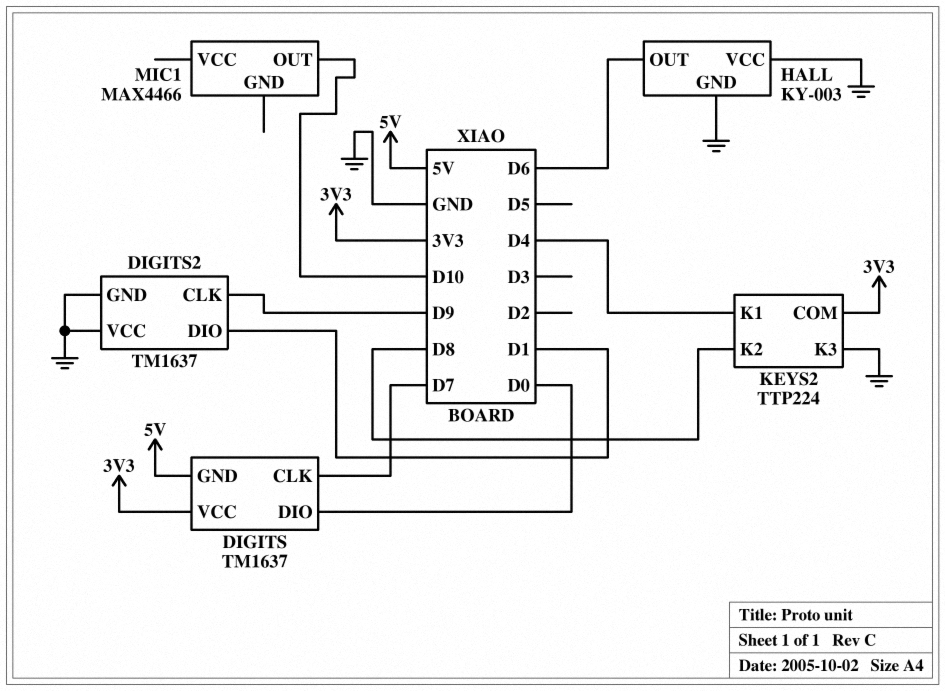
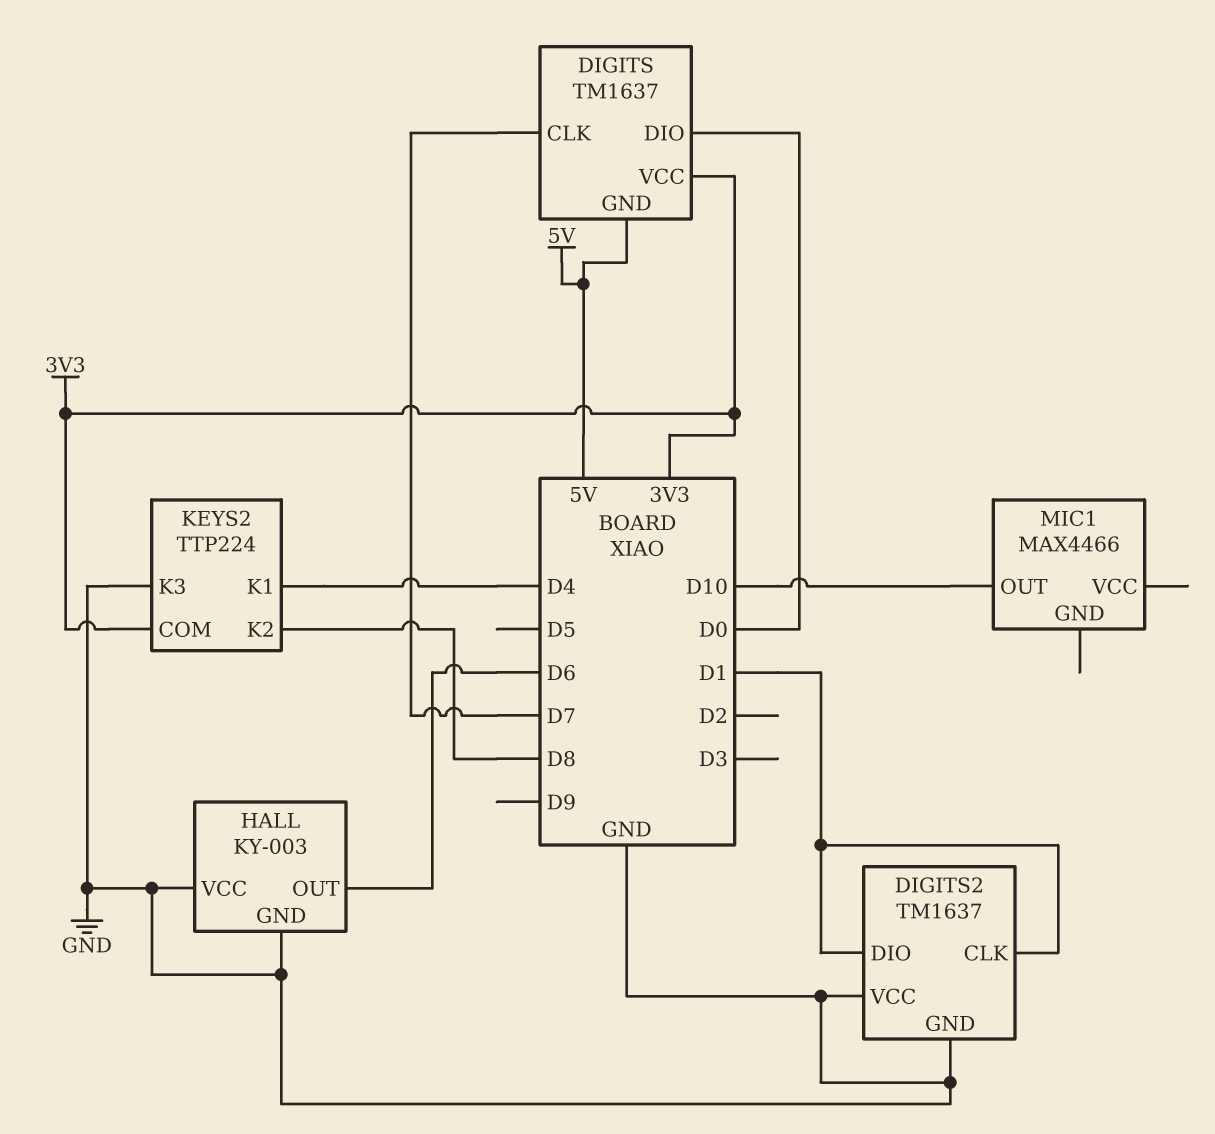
DIGITS2 pin CLK: D9 -> D1

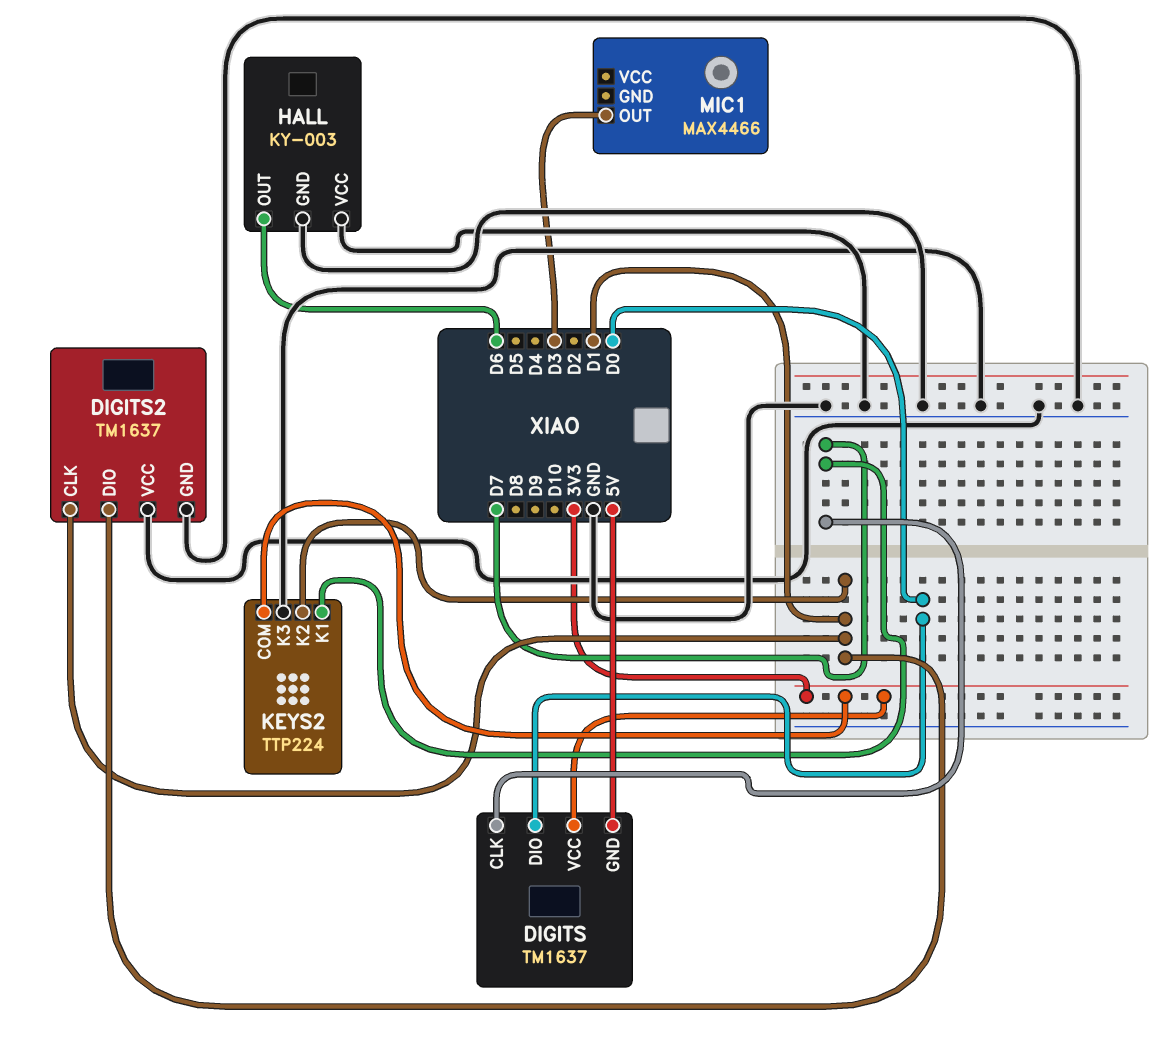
KEYS2 pin K1: D4 -> D7
KEYS2 pin K2: D8 -> D1
MIC1 pin OUT: D10 -> D3

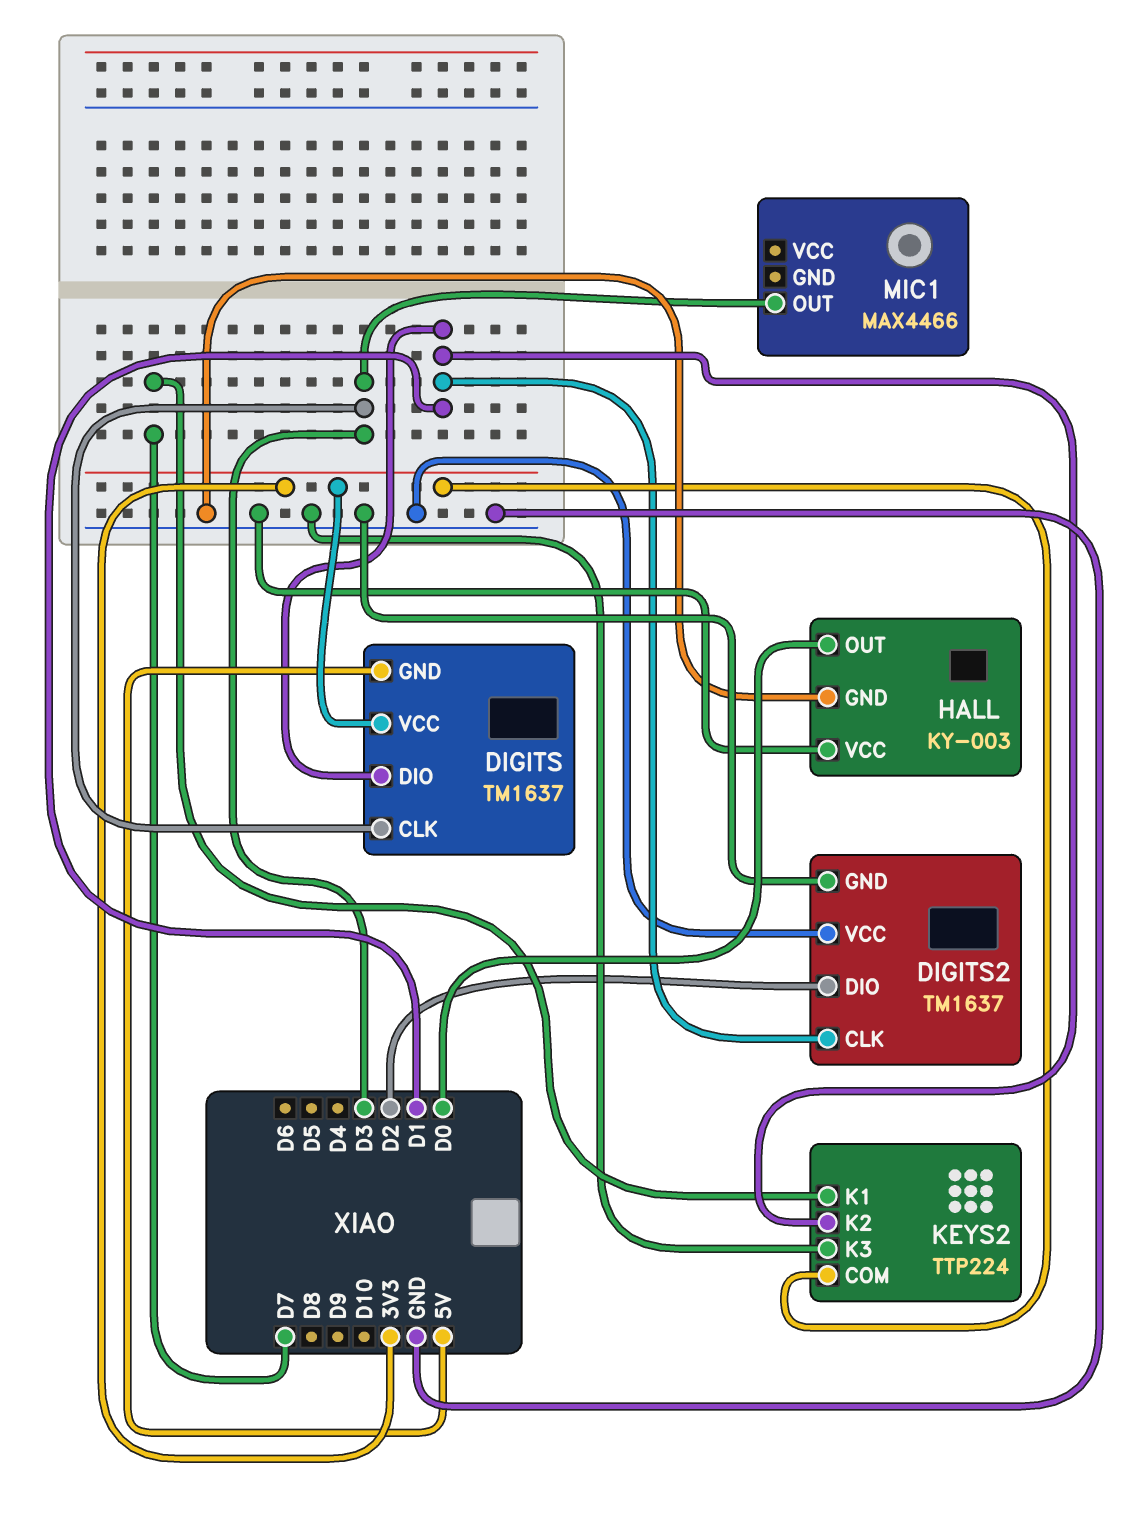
DIGITS pin CLK: D7 -> D3
DIGITS pin DIO: D0 -> D1
DIGITS2 pin DIO: D1 -> D2
HALL pin OUT: D6 -> D0

